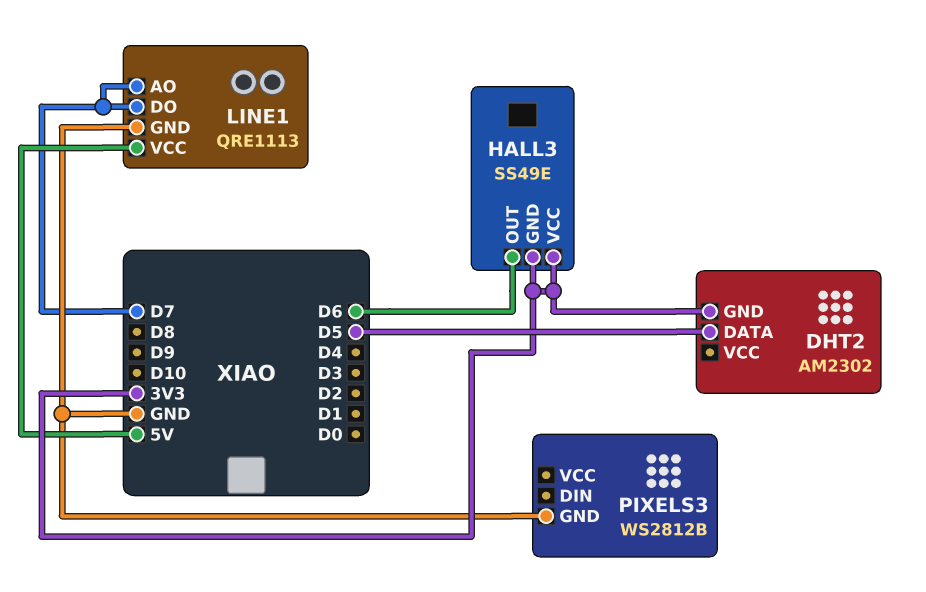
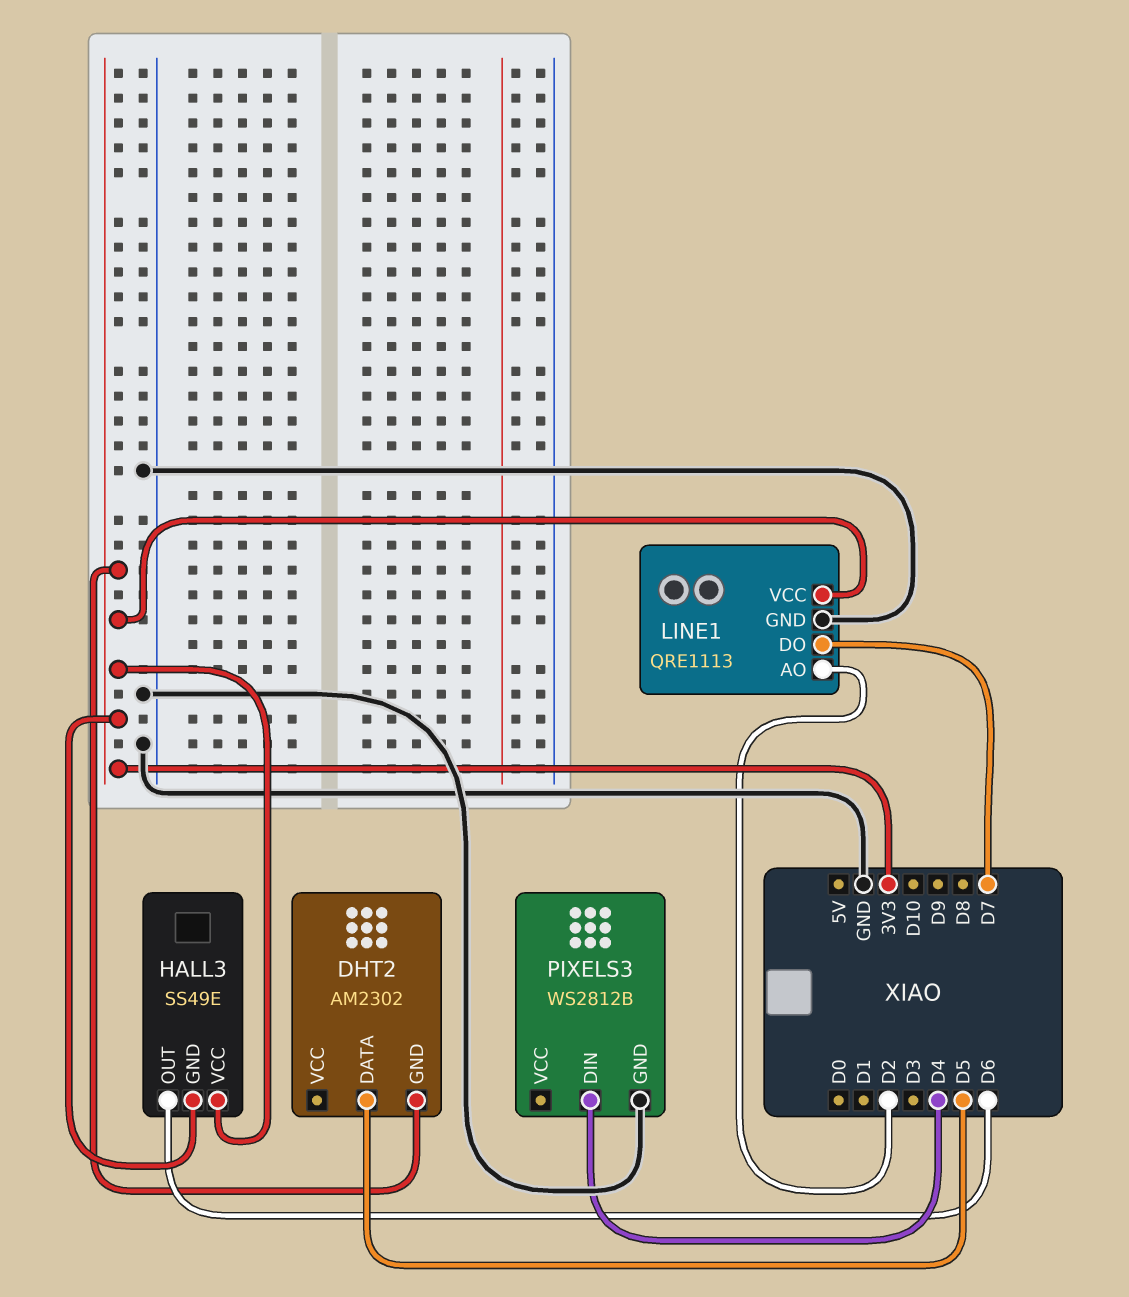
LINE1 pin AO: D7 -> D2
LINE1 pin VCC: 5V -> 3V3
PIXELS3 pin DIN: none -> D4

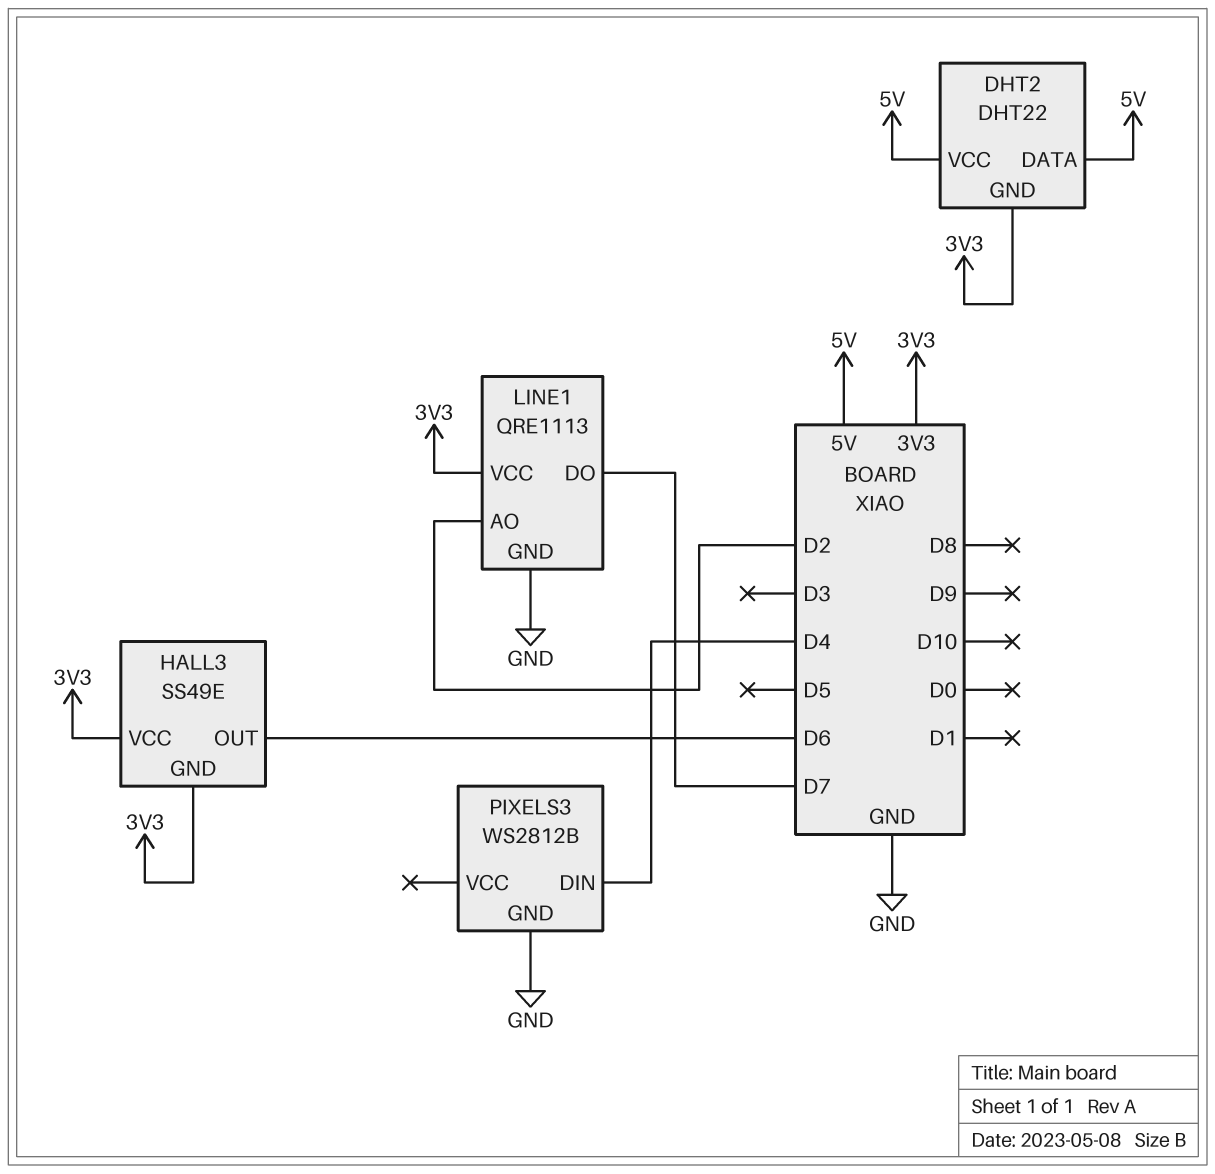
DHT2: AM2302 -> DHT22
DHT2 pin DATA: D5 -> 5V
DHT2 pin VCC: none -> 5V

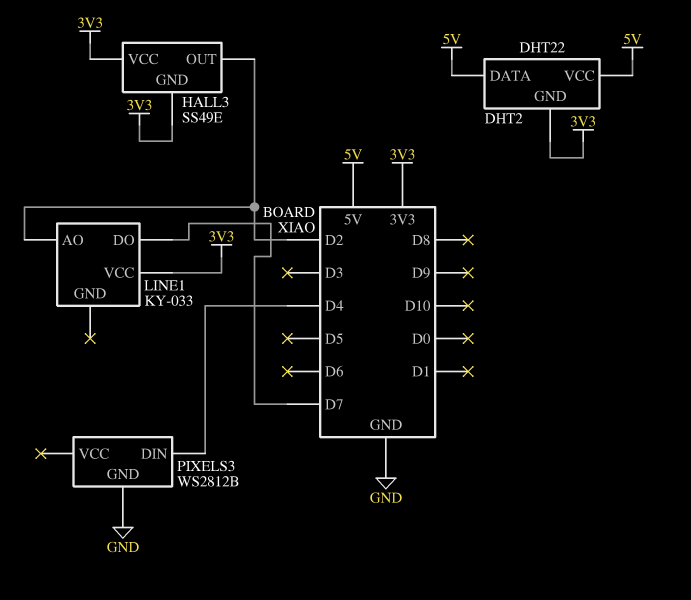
HALL3 pin OUT: D6 -> D2
LINE1: QRE1113 -> KY-033
LINE1 pin GND: GND -> none

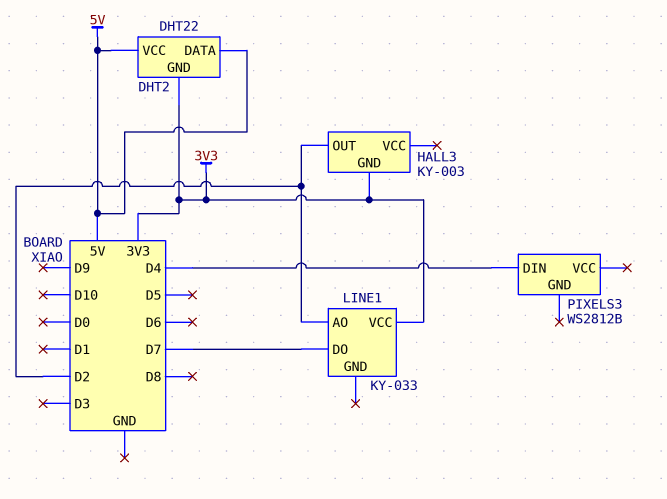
HALL3: SS49E -> KY-003
HALL3 pin VCC: 3V3 -> none
PIXELS3 pin GND: GND -> none

